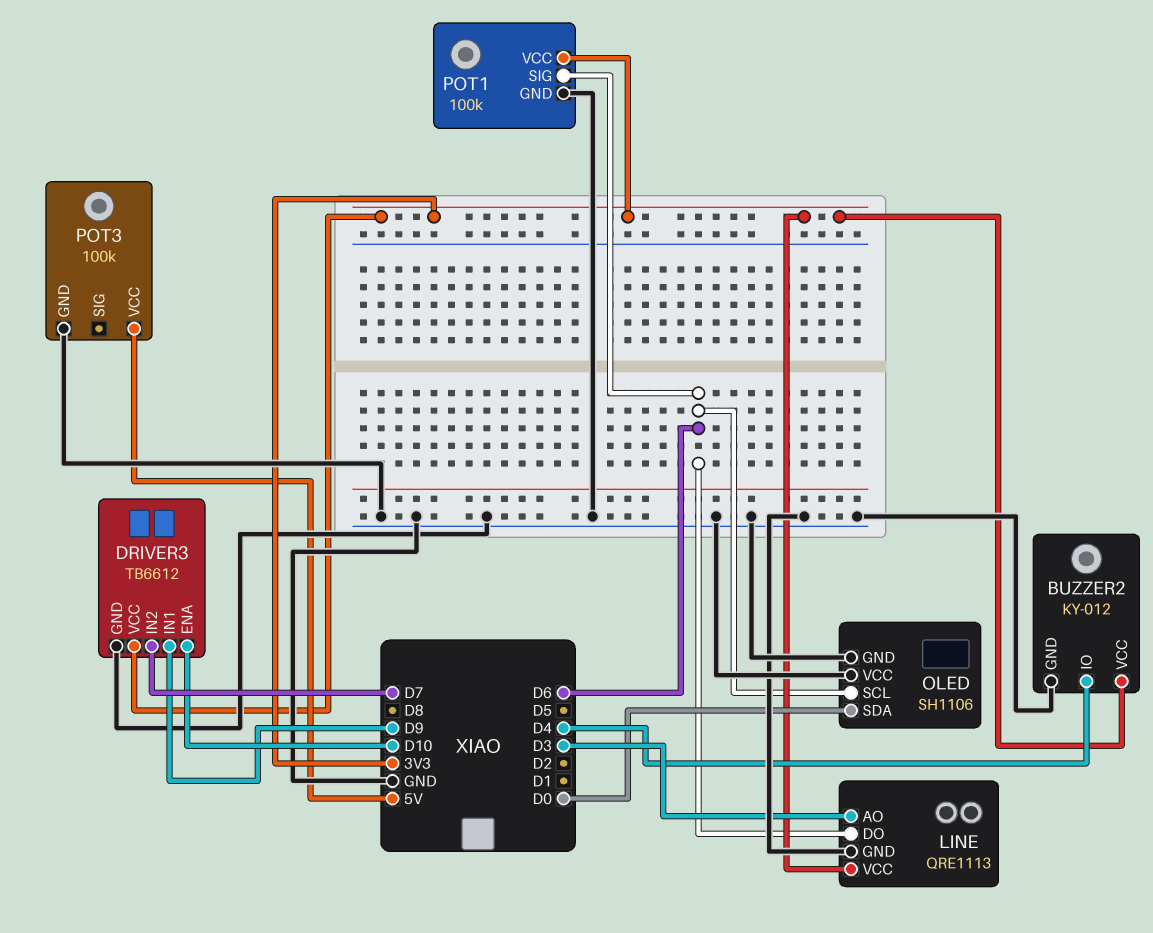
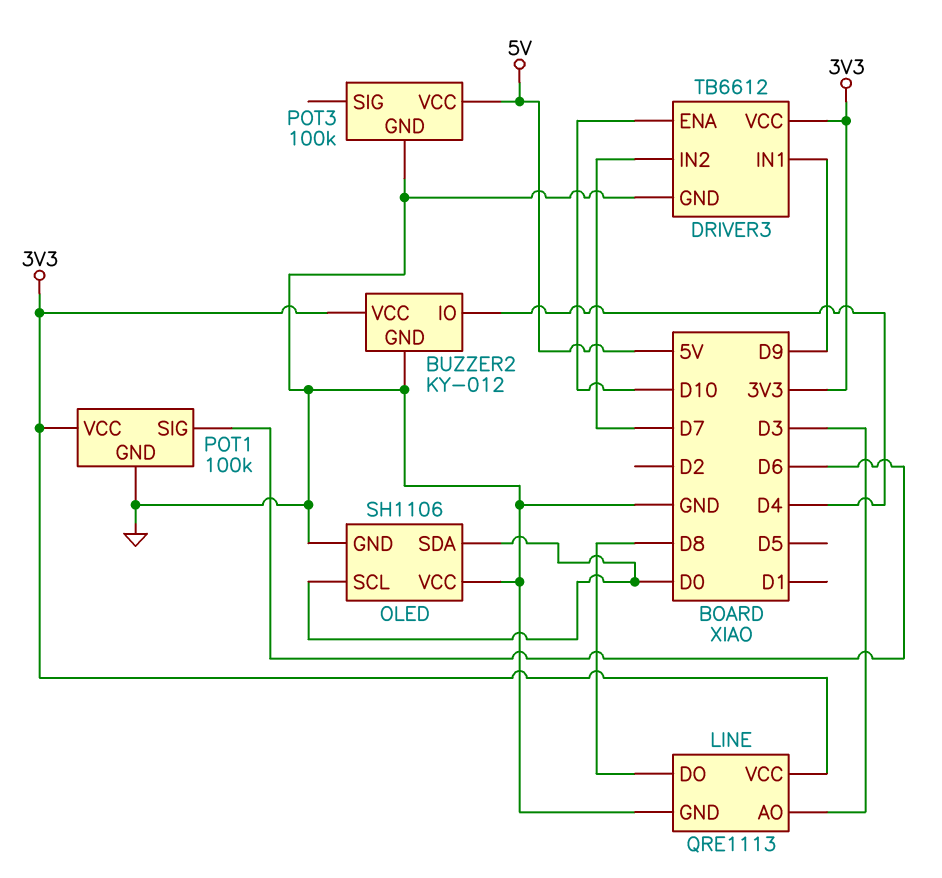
LINE pin DO: D6 -> D8
OLED pin SCL: D6 -> D0

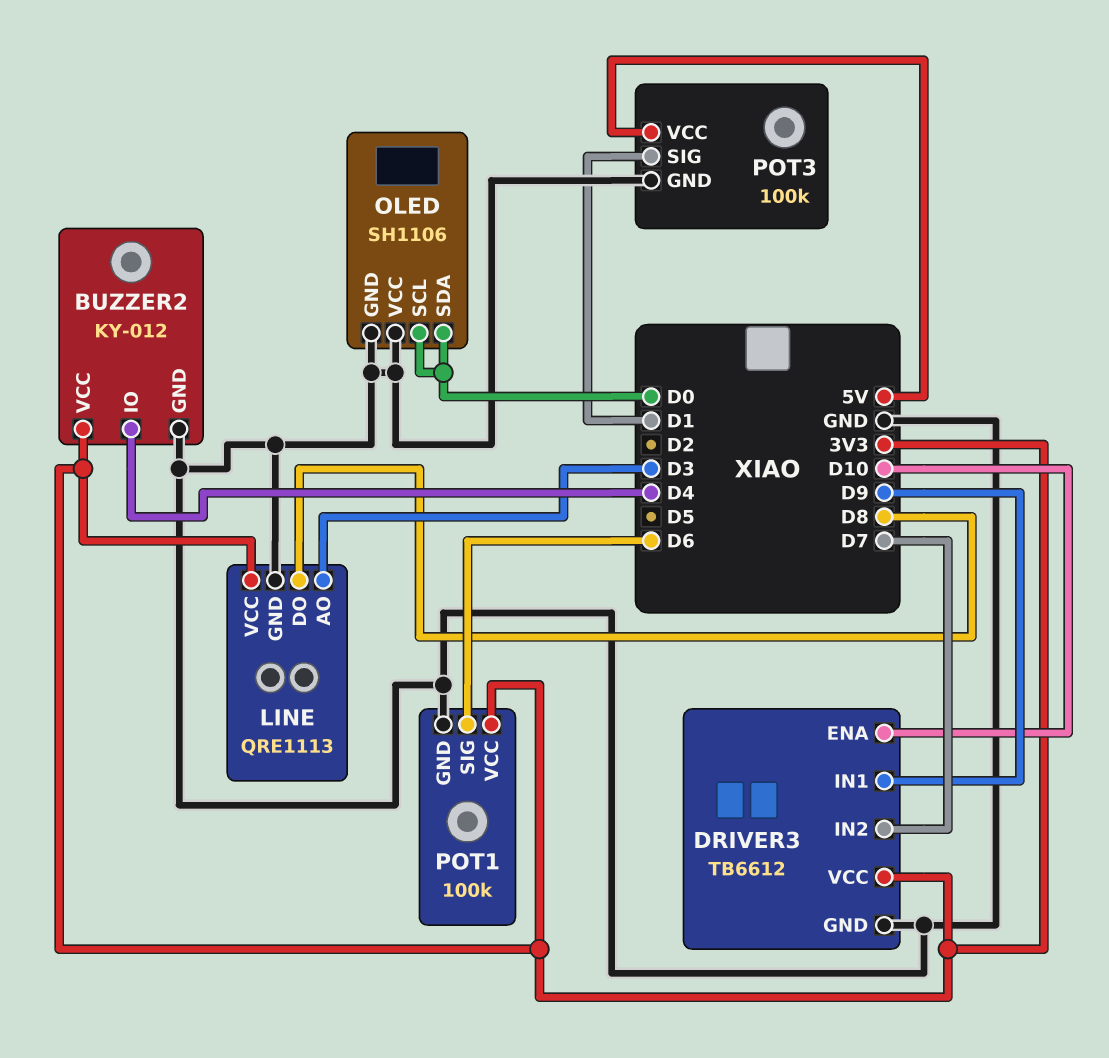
POT3 pin SIG: none -> D1

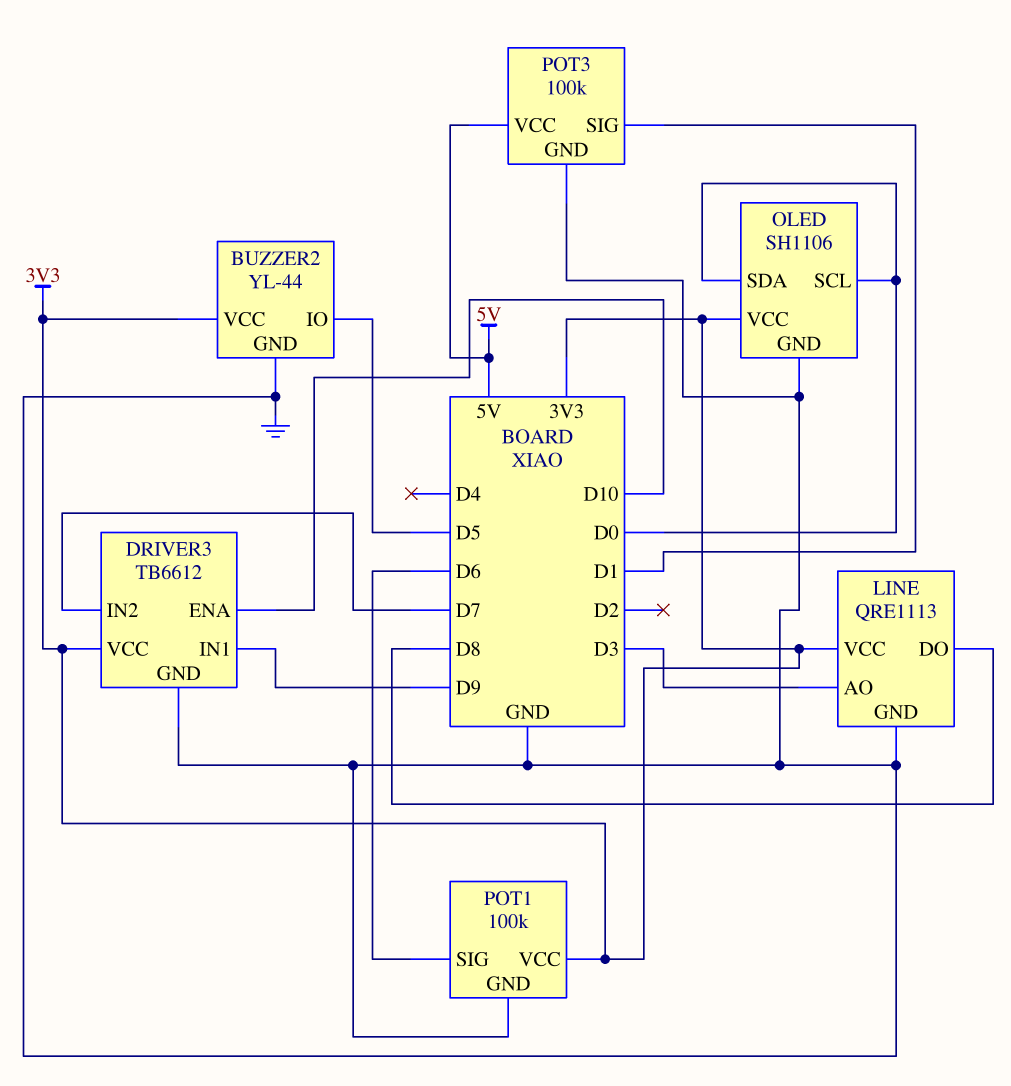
BUZZER2: KY-012 -> YL-44
BUZZER2 pin IO: D4 -> D5
OLED pin VCC: GND -> 3V3

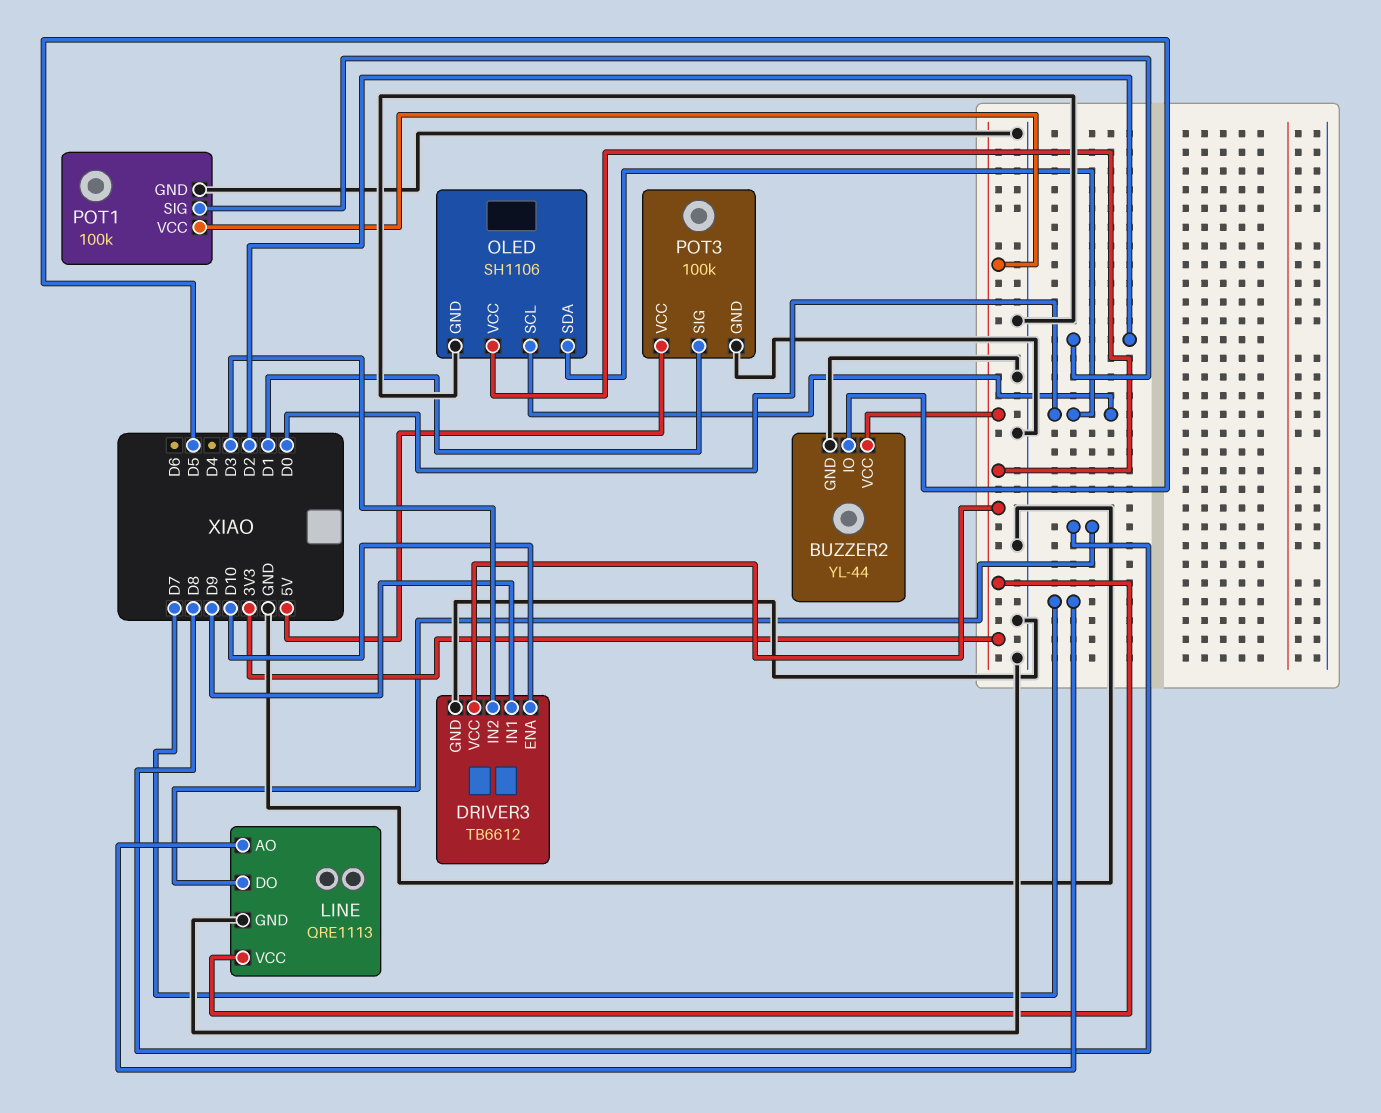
DRIVER3 pin IN2: D7 -> D3
LINE pin AO: D3 -> D7
POT1 pin SIG: D6 -> D2

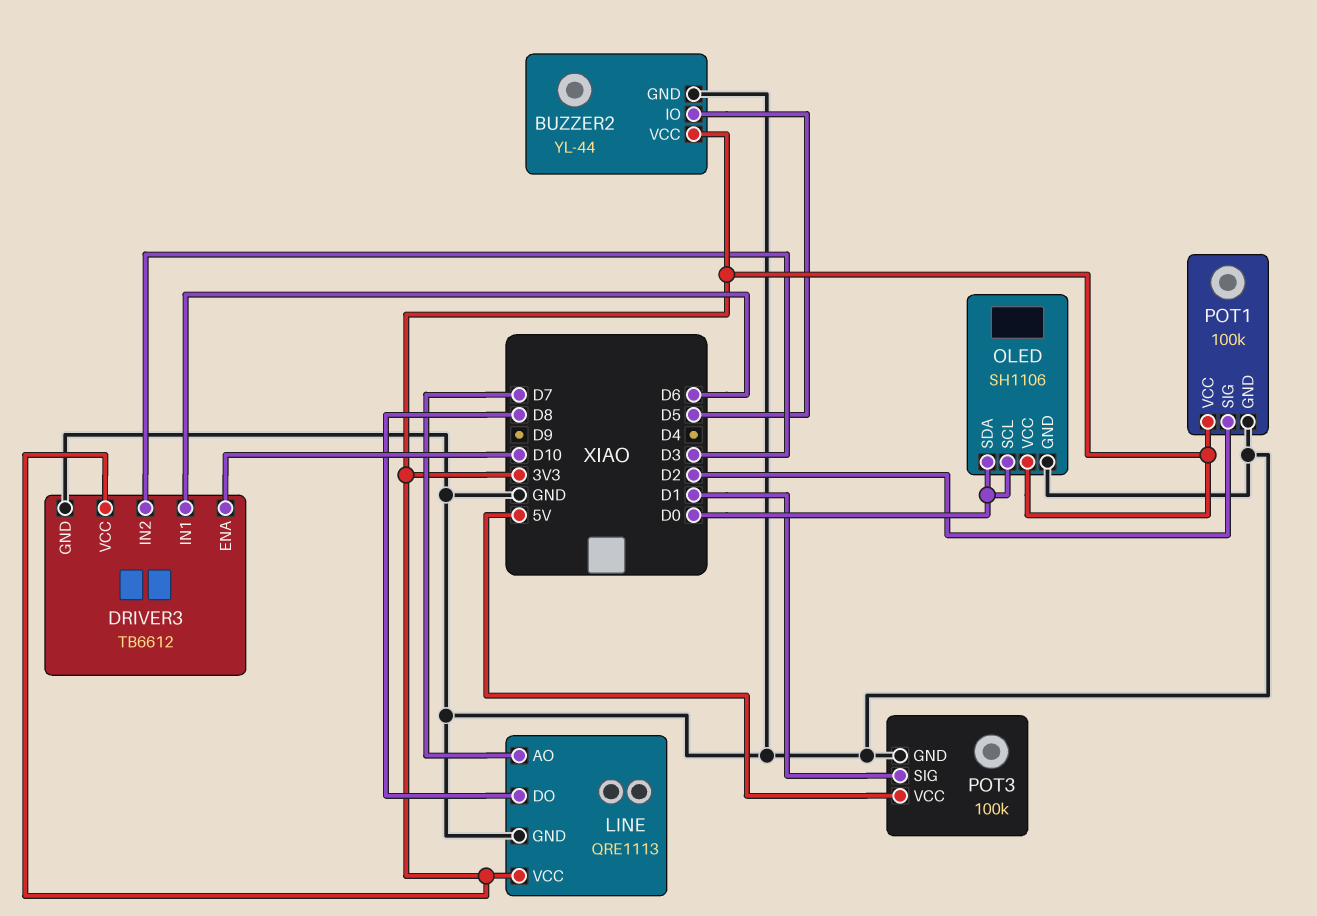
DRIVER3 pin IN1: D9 -> D6

